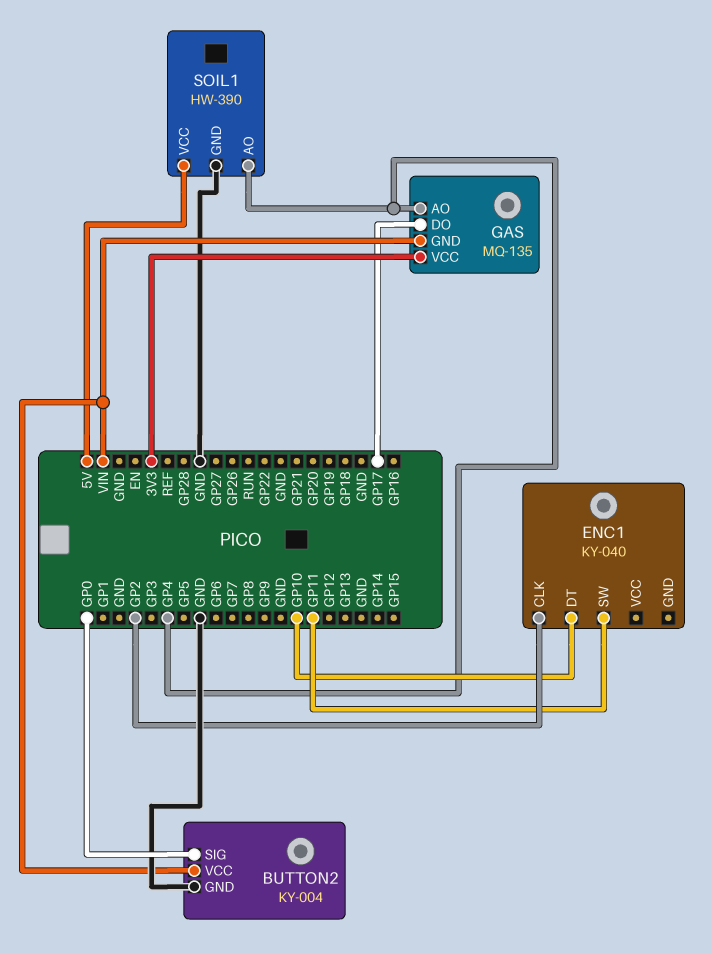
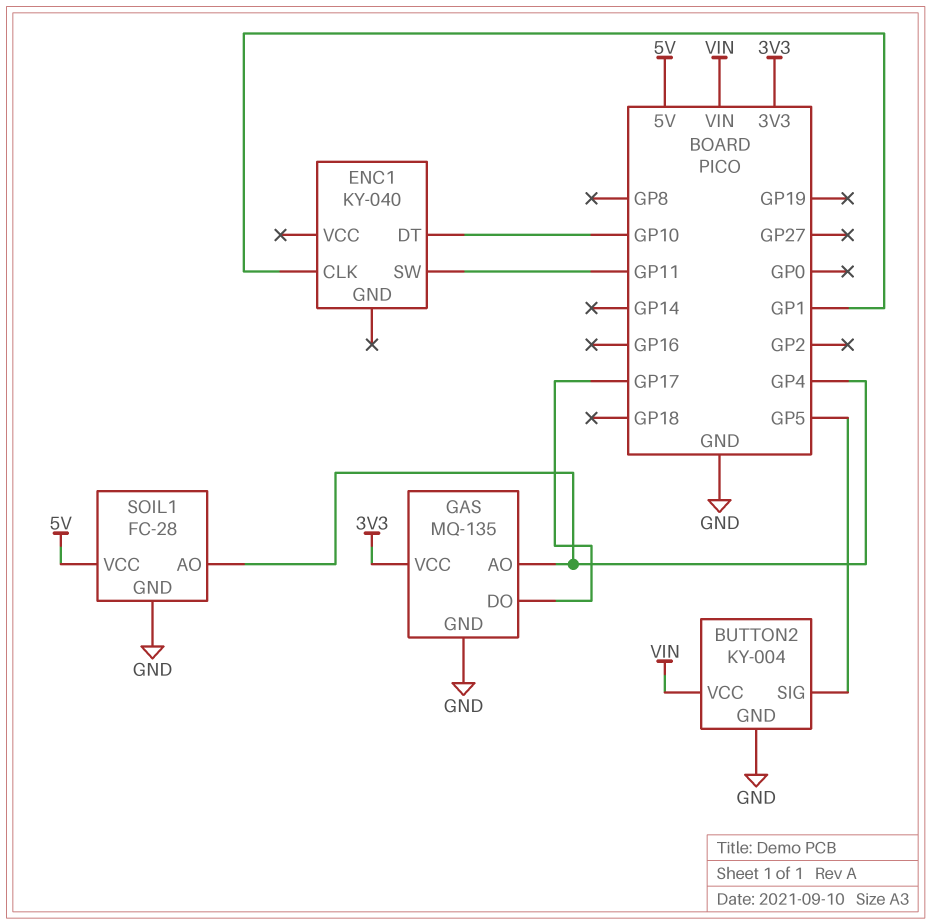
BUTTON2 pin SIG: GP0 -> GP5
ENC1 pin CLK: GP2 -> GP1
GAS pin GND: VIN -> GND
SOIL1: HW-390 -> FC-28

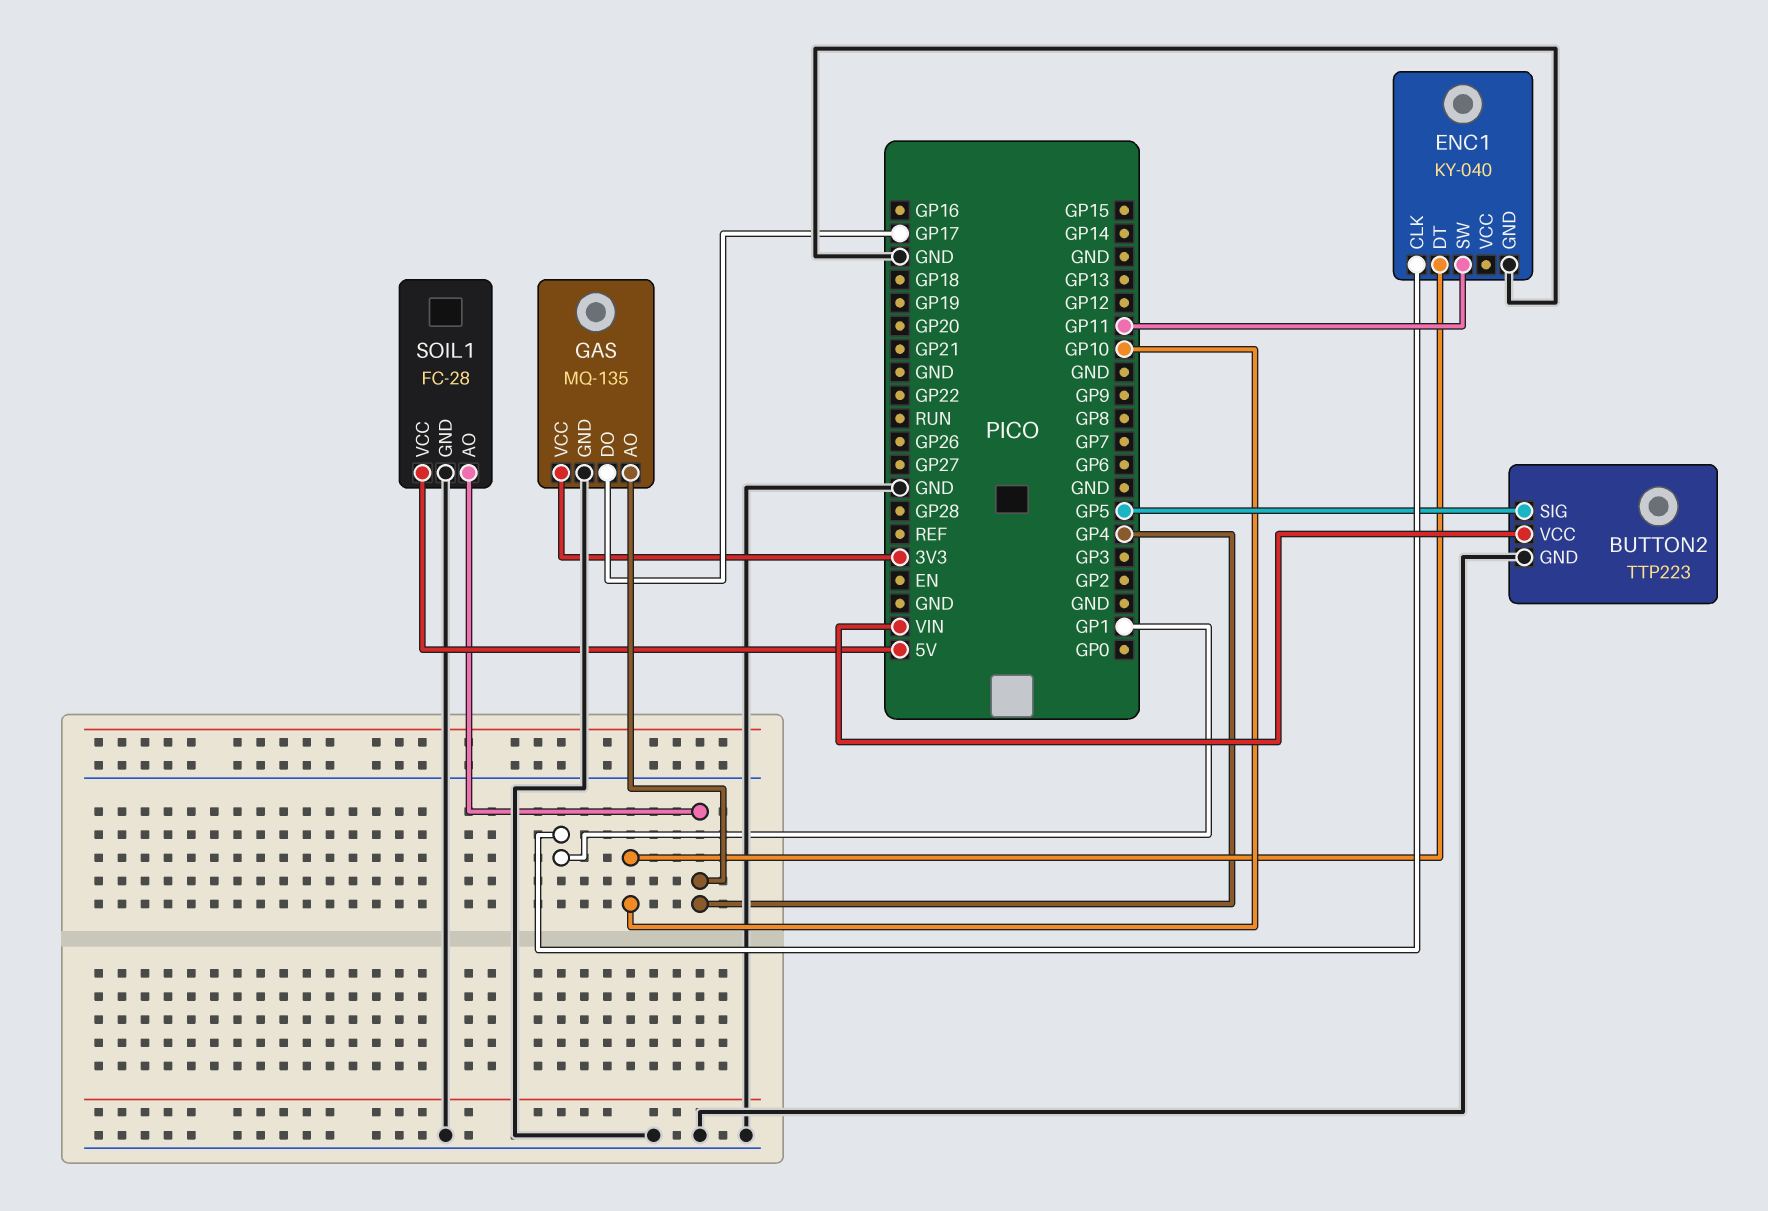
BUTTON2: KY-004 -> TTP223
ENC1 pin GND: none -> GND

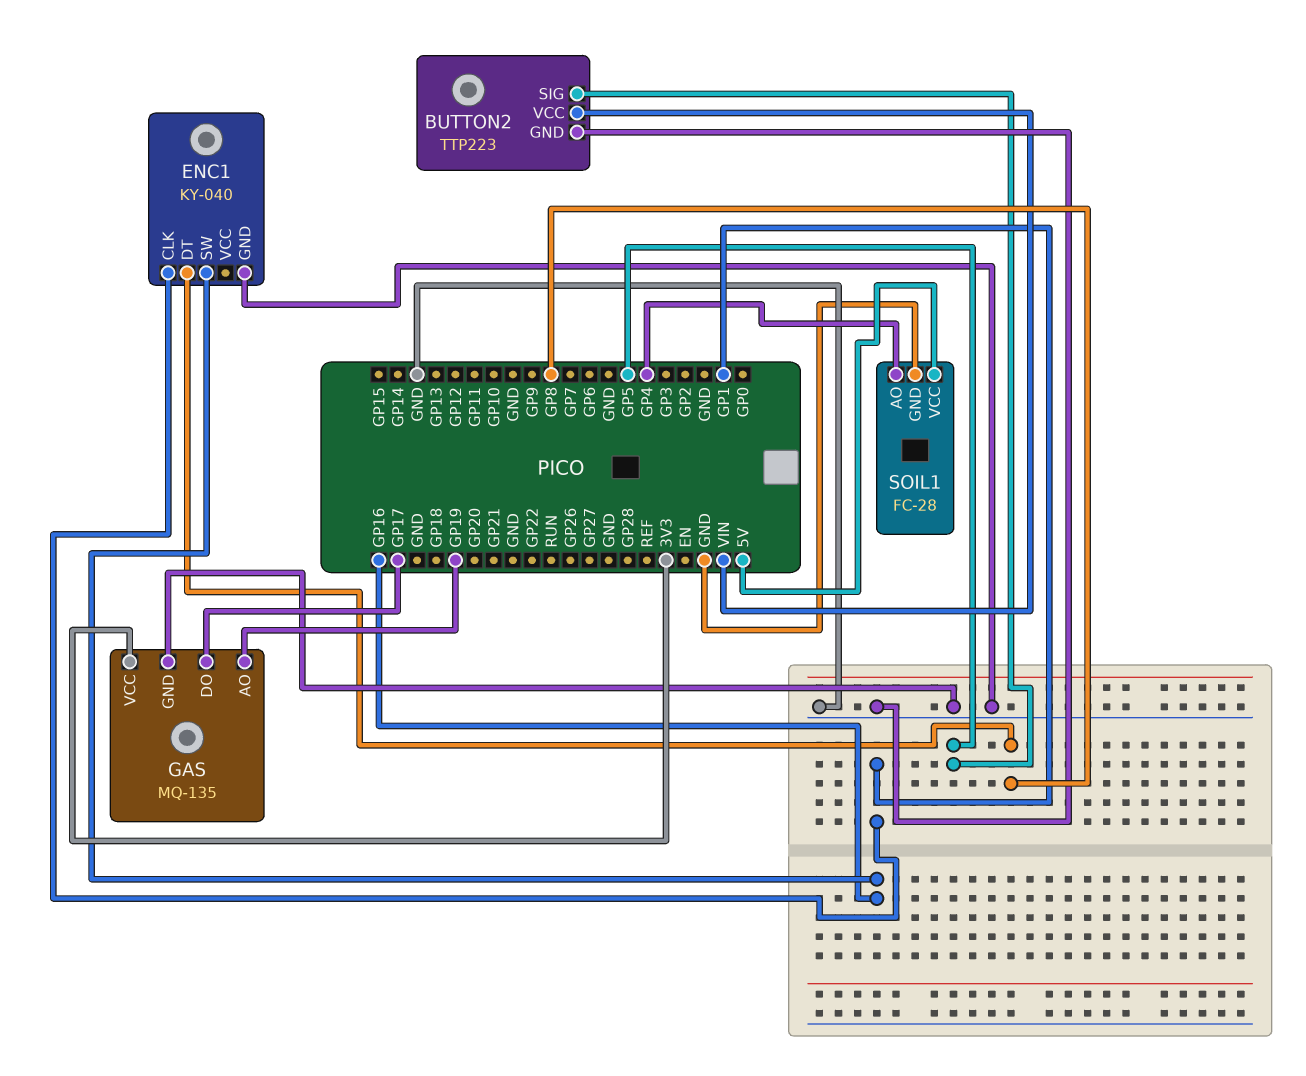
ENC1 pin DT: GP10 -> GP8
ENC1 pin SW: GP11 -> GP16
GAS pin AO: GP4 -> GP19

